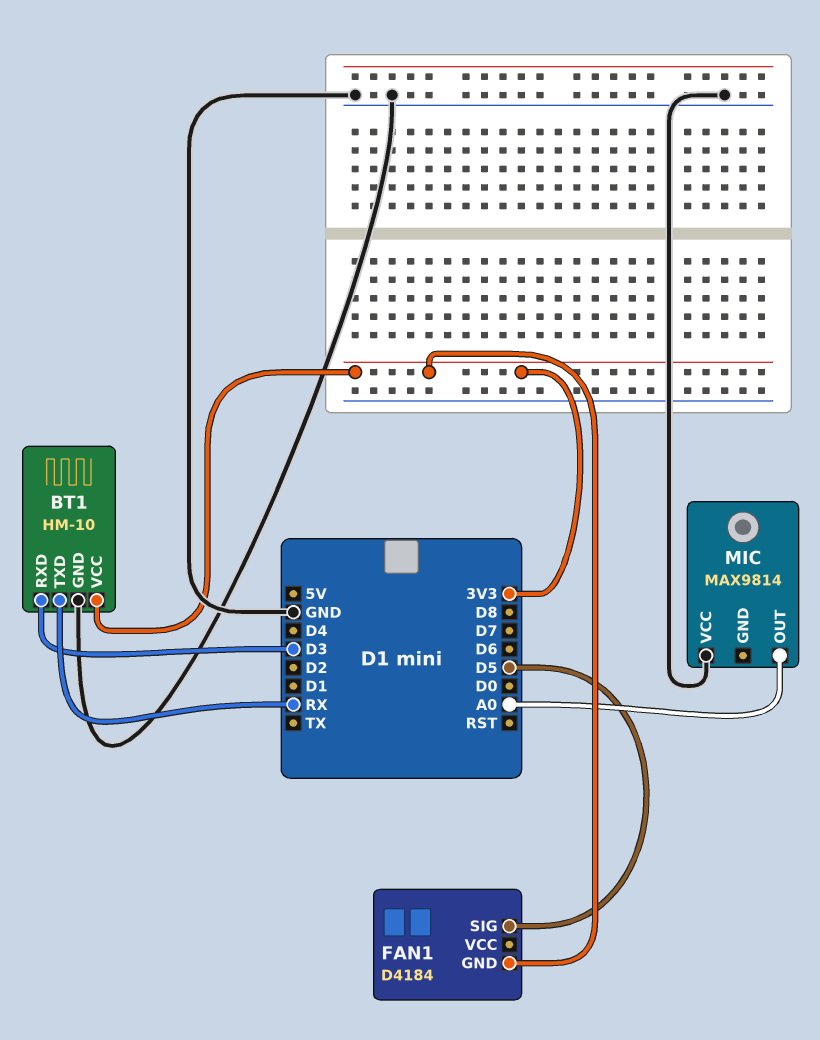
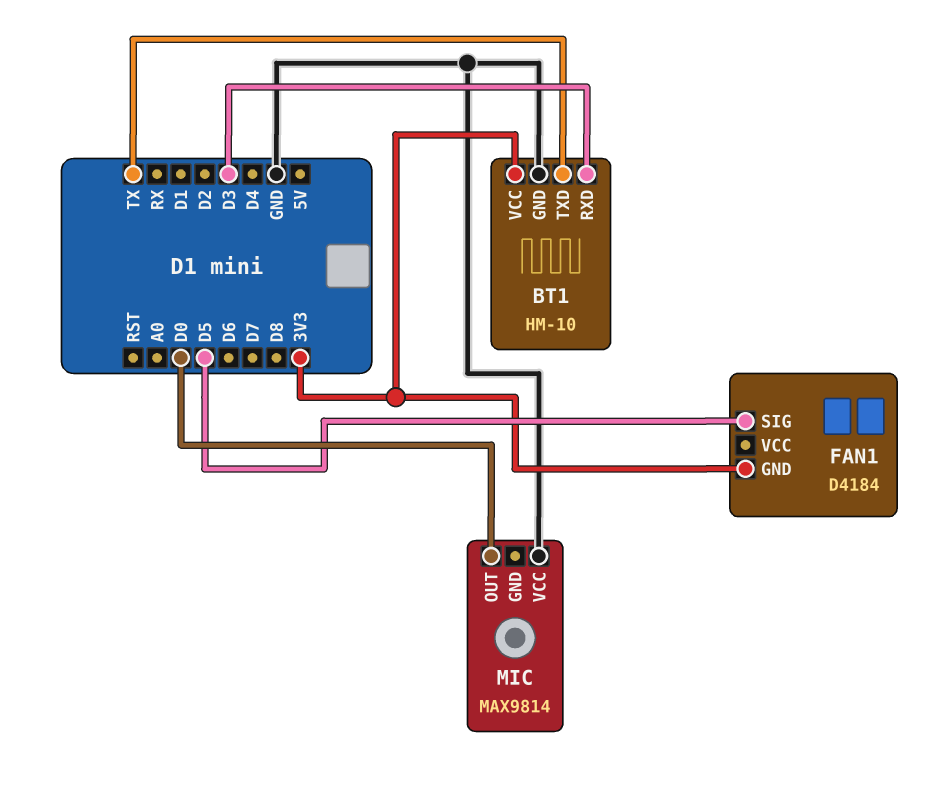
BT1 pin TXD: RX -> TX
MIC pin OUT: A0 -> D0

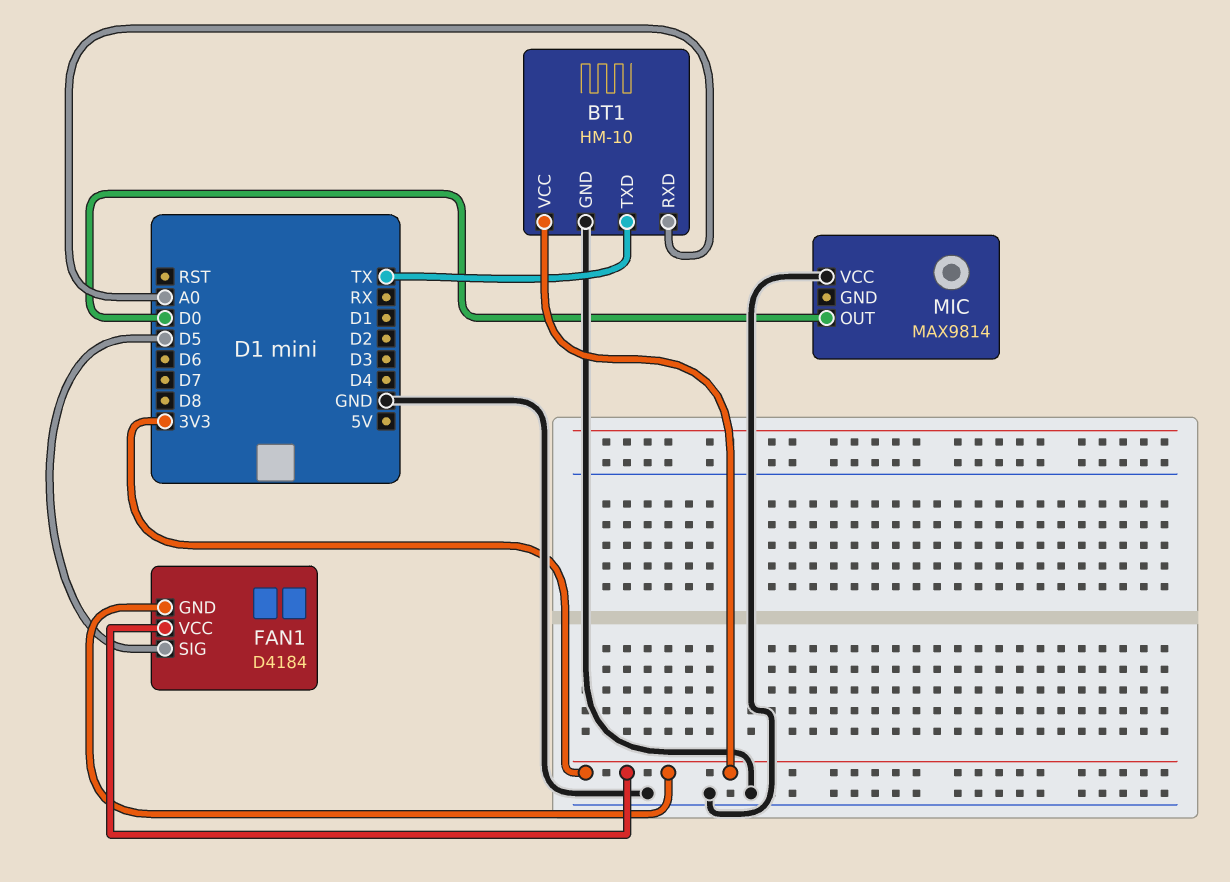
BT1 pin RXD: D3 -> A0
FAN1 pin VCC: none -> 3V3

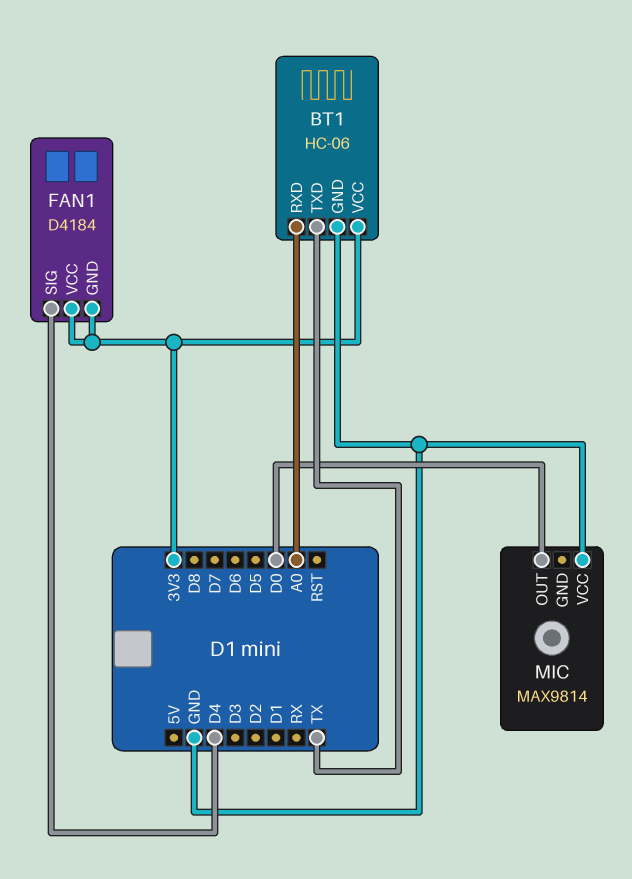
BT1: HM-10 -> HC-06
FAN1 pin SIG: D5 -> D4

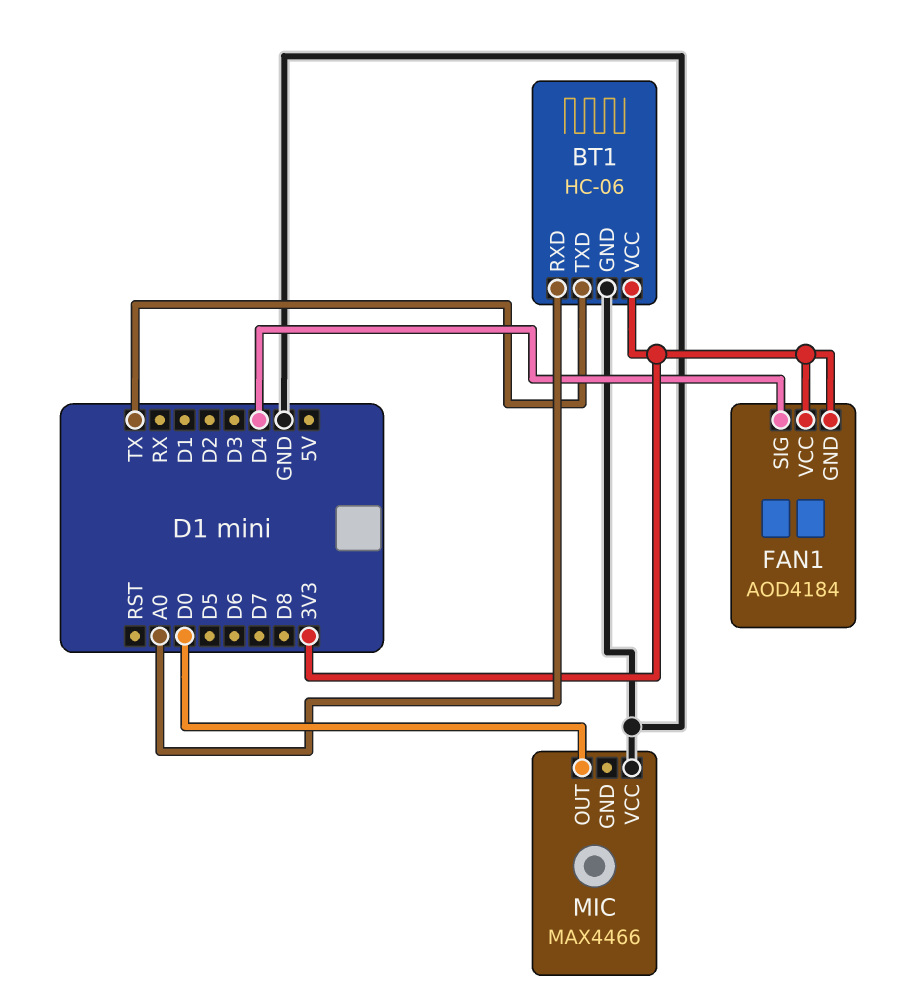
FAN1: D4184 -> AOD4184
MIC: MAX9814 -> MAX4466

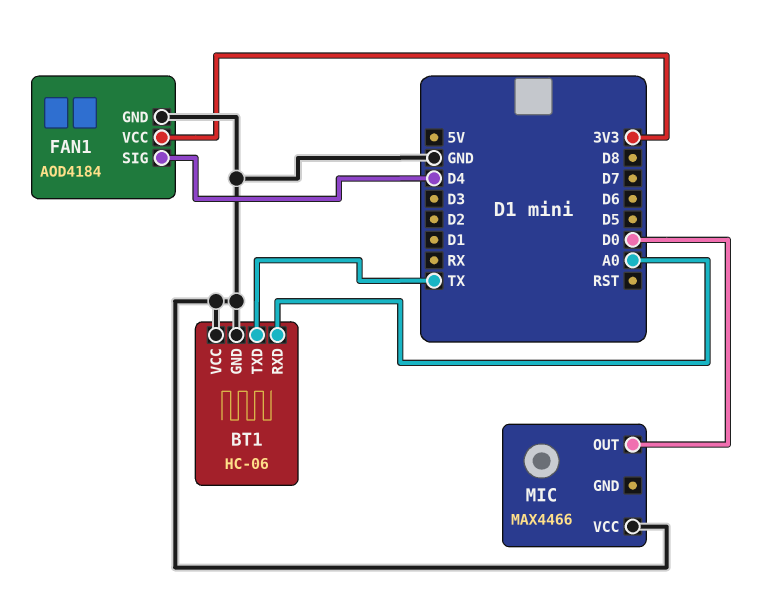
BT1 pin VCC: 3V3 -> GND
FAN1 pin GND: 3V3 -> GND

